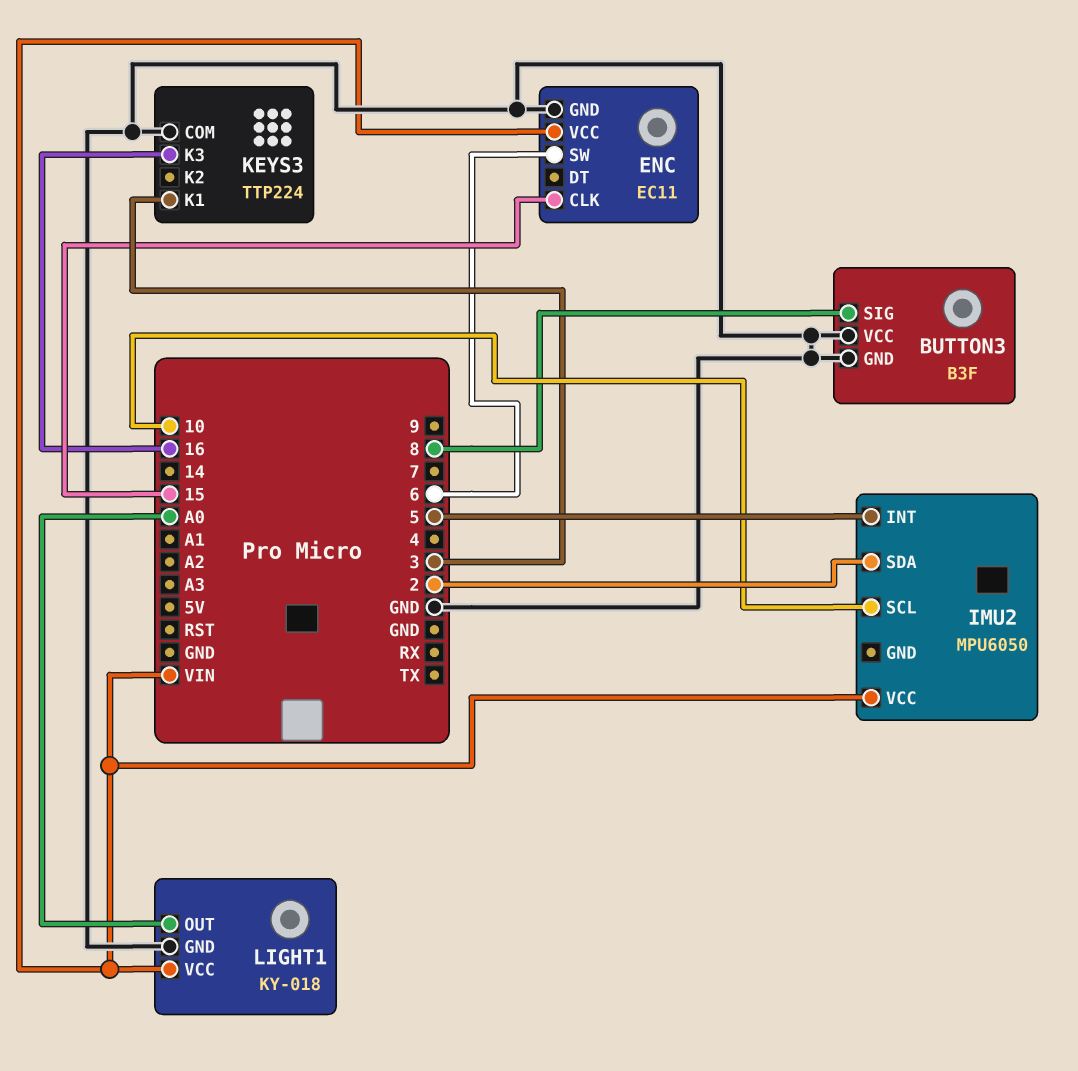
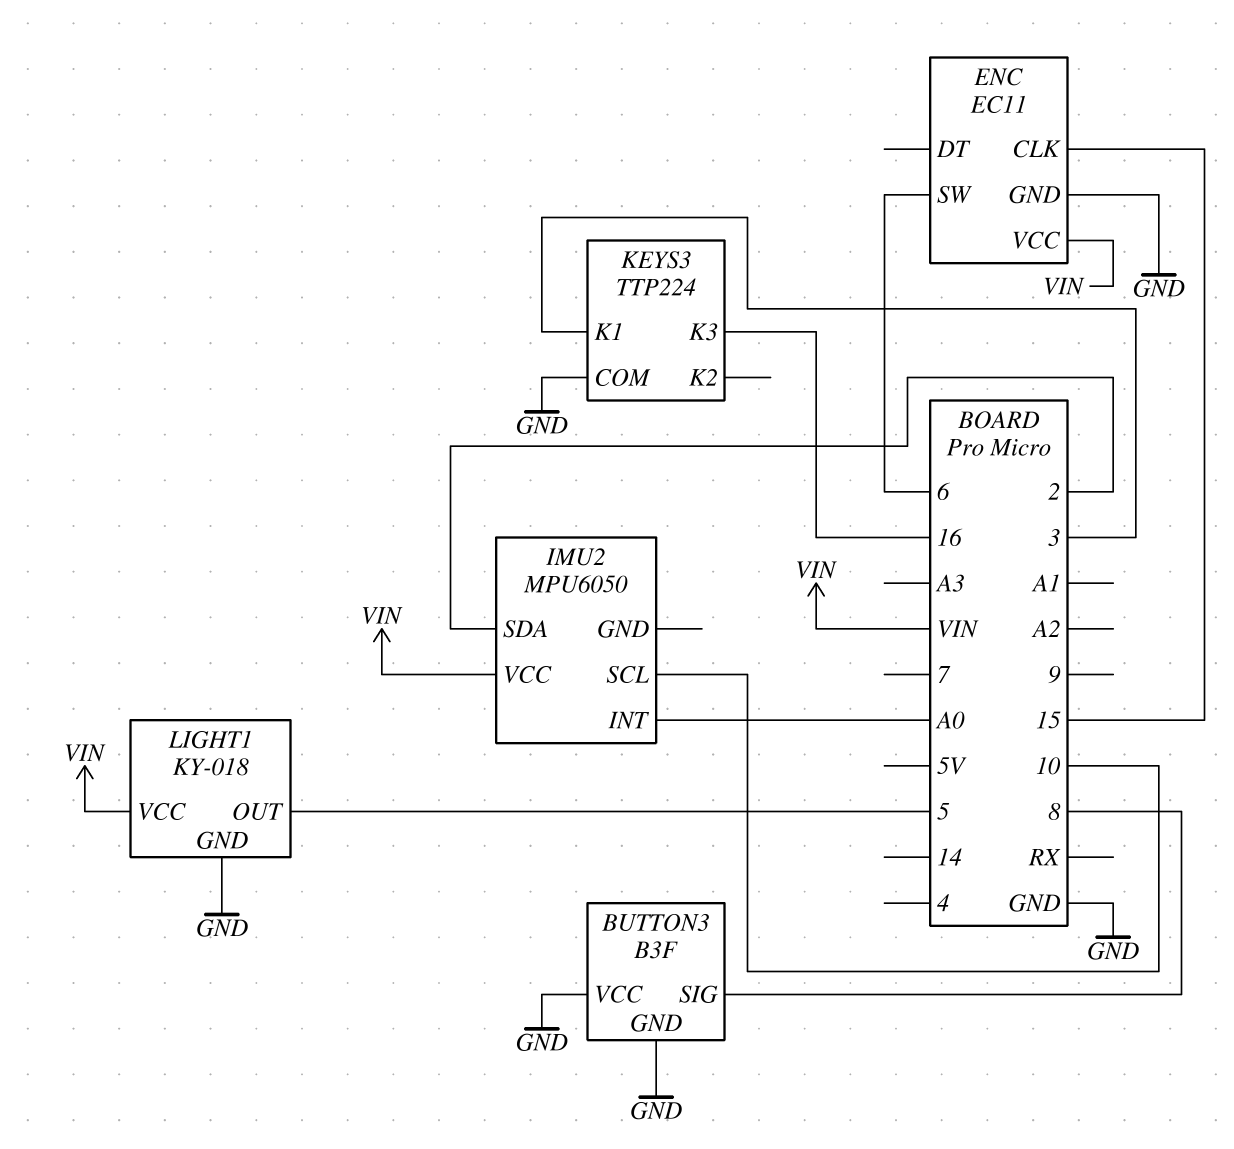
IMU2 pin INT: 5 -> A0
LIGHT1 pin OUT: A0 -> 5

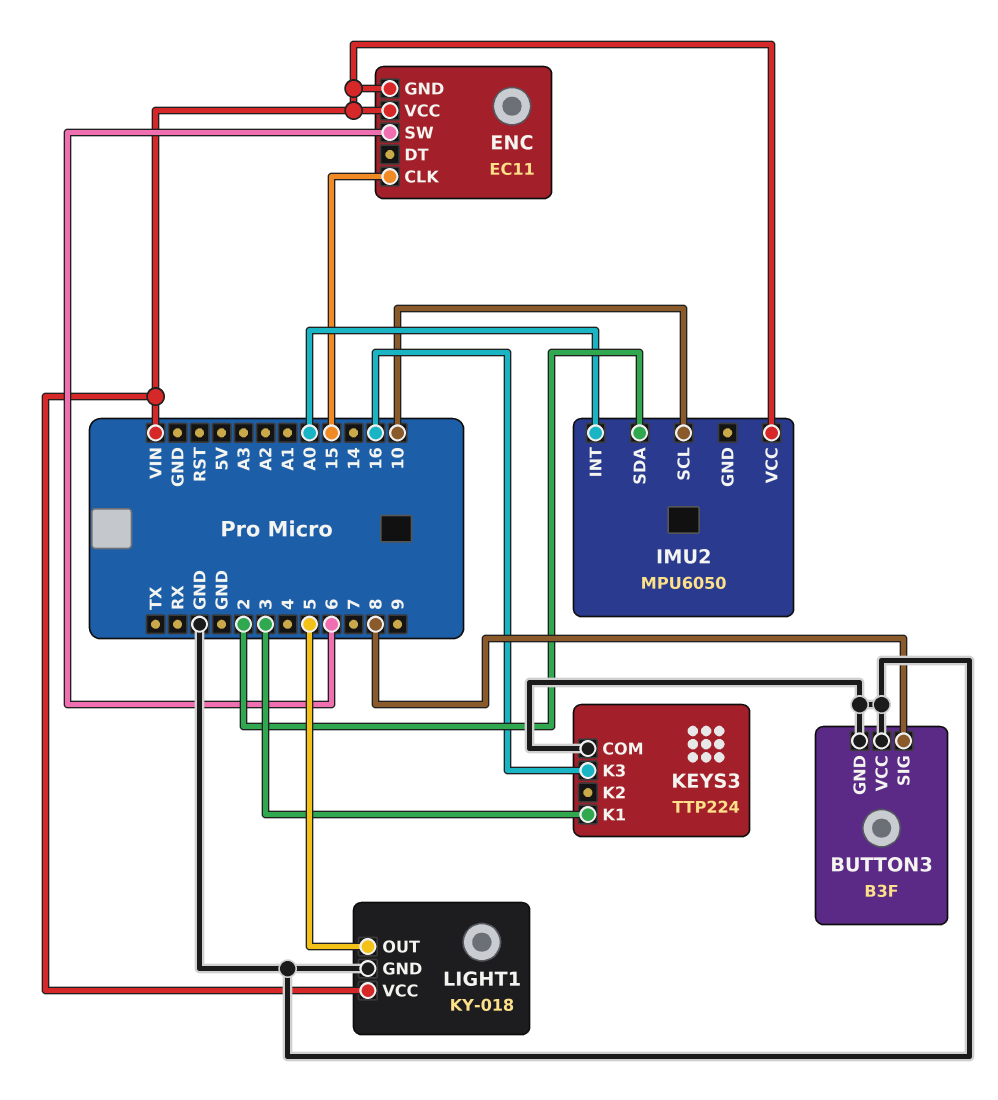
ENC pin GND: GND -> VIN

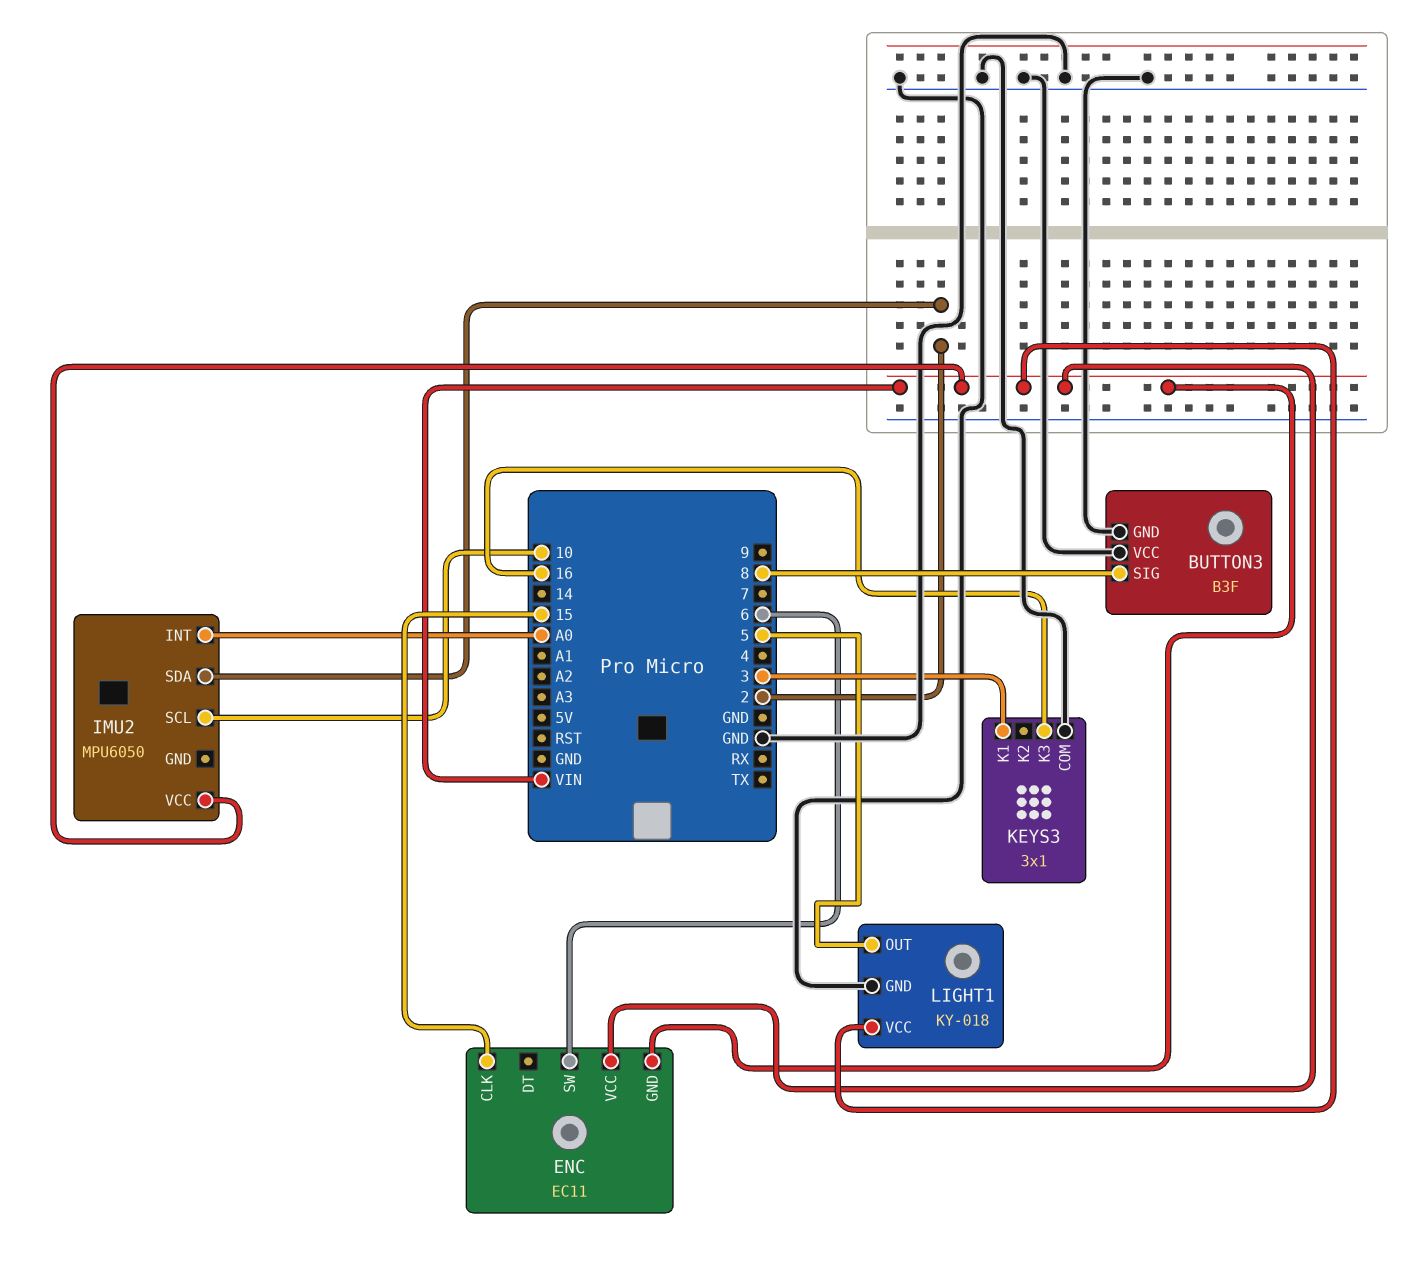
KEYS3: TTP224 -> 3x1

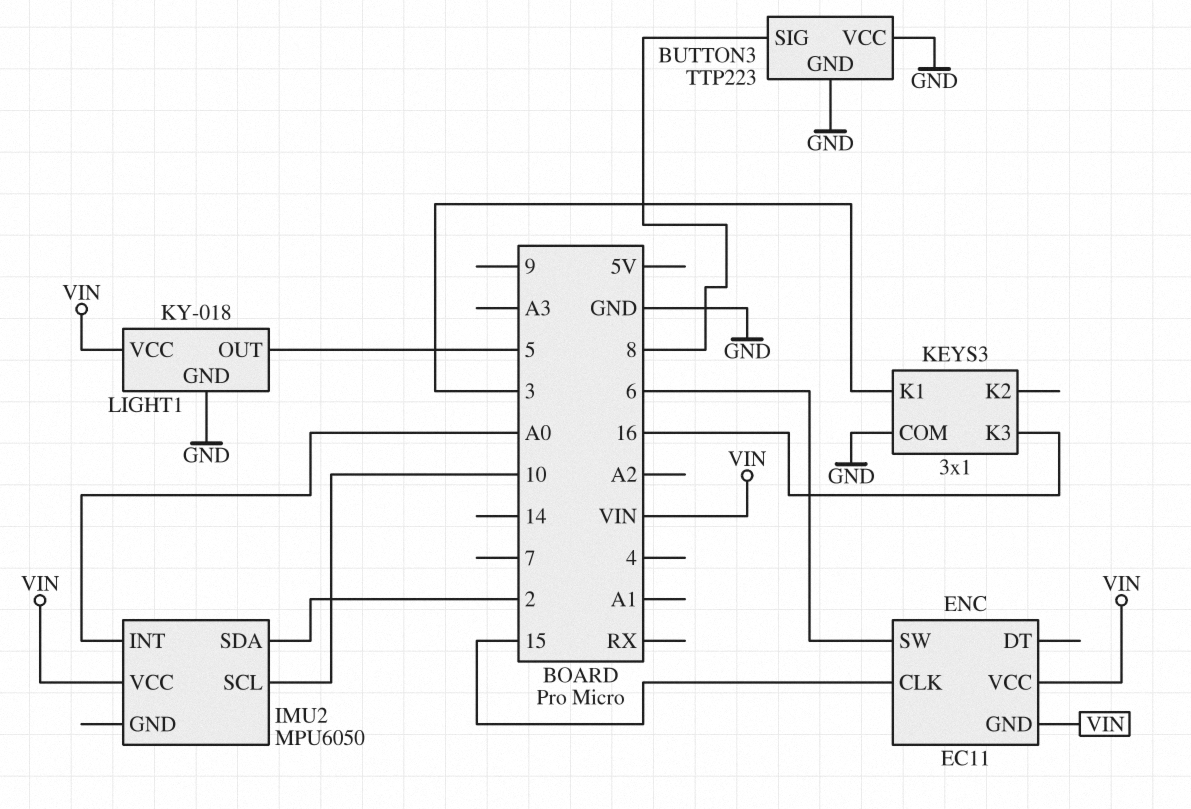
BUTTON3: B3F -> TTP223

